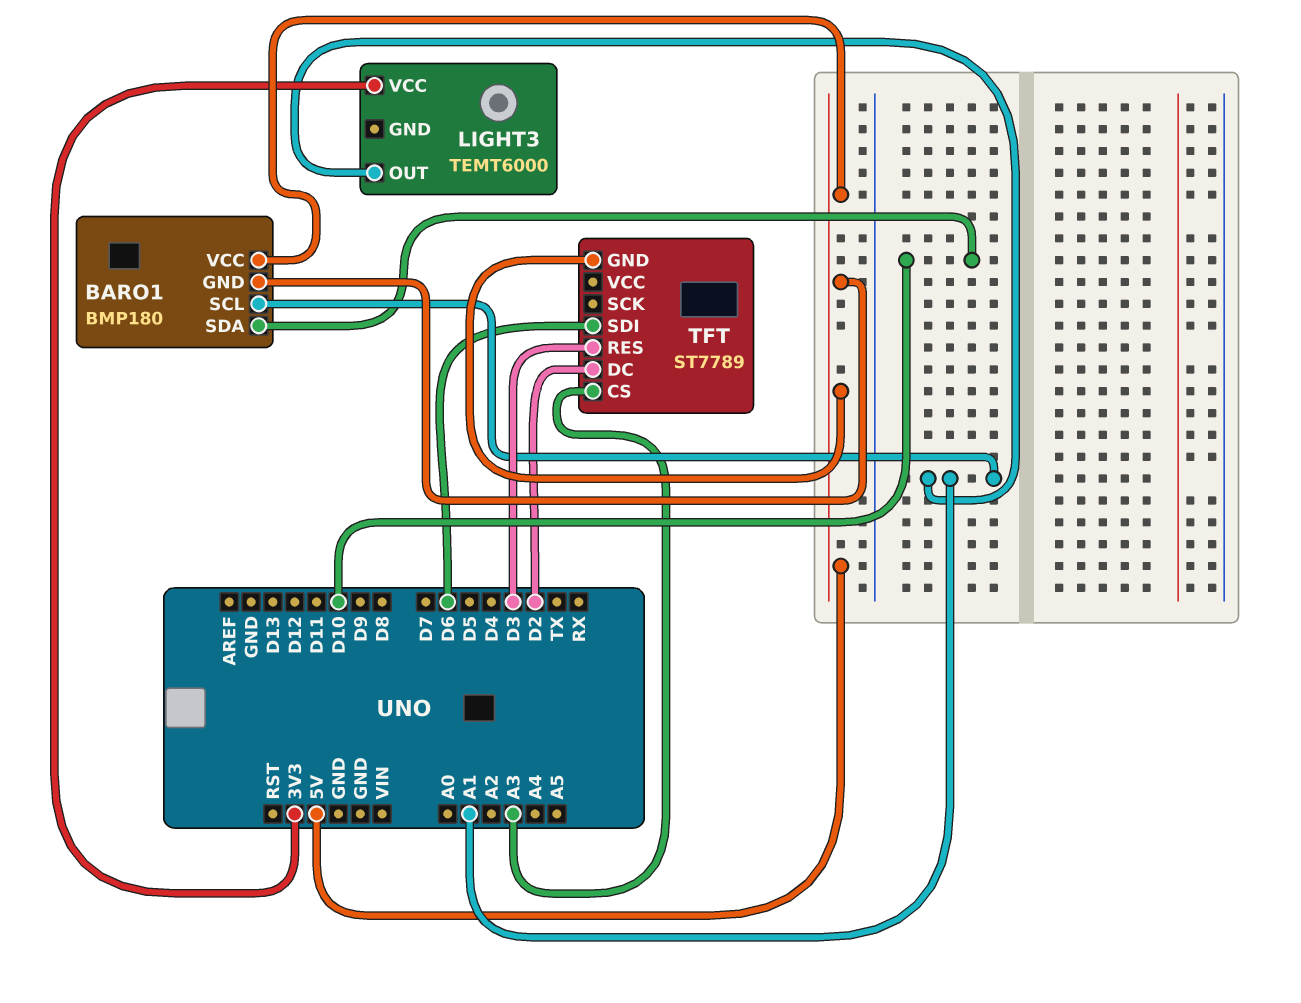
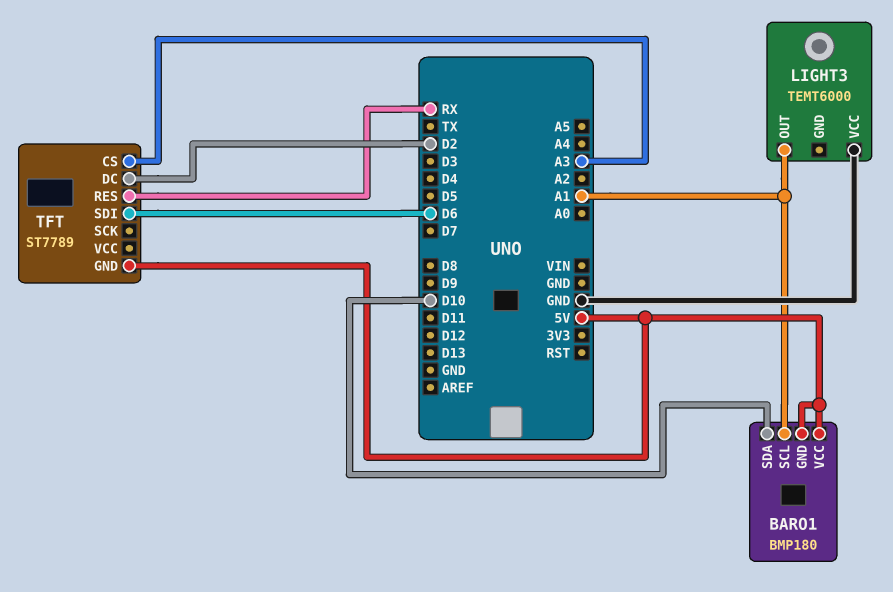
LIGHT3 pin VCC: 3V3 -> GND
TFT pin RES: D3 -> RX

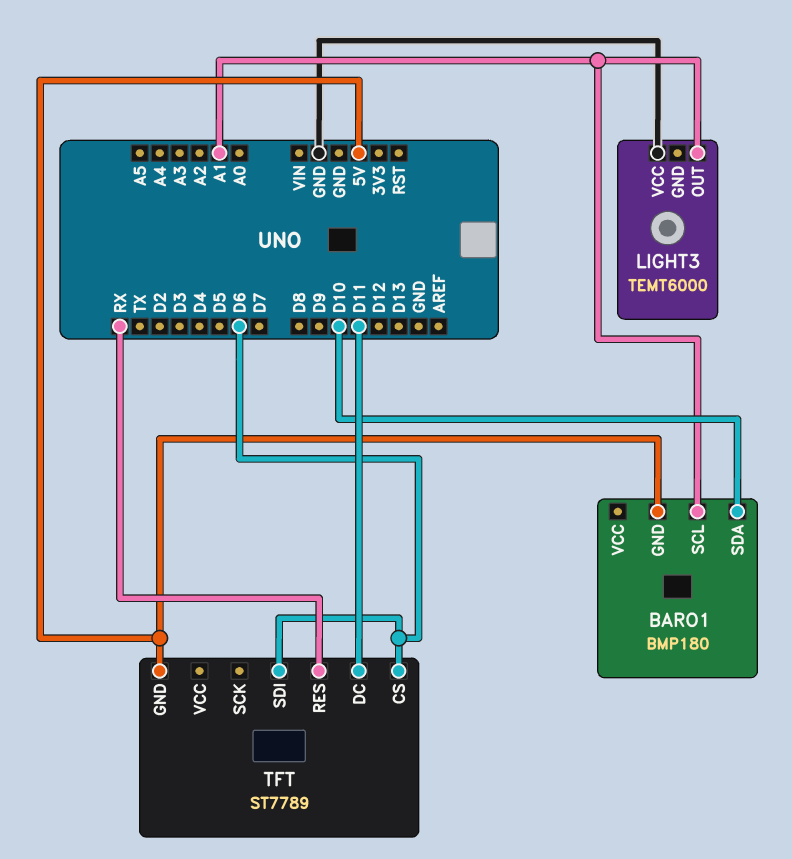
BARO1 pin VCC: 5V -> none
TFT pin CS: A3 -> D6
TFT pin DC: D2 -> D11

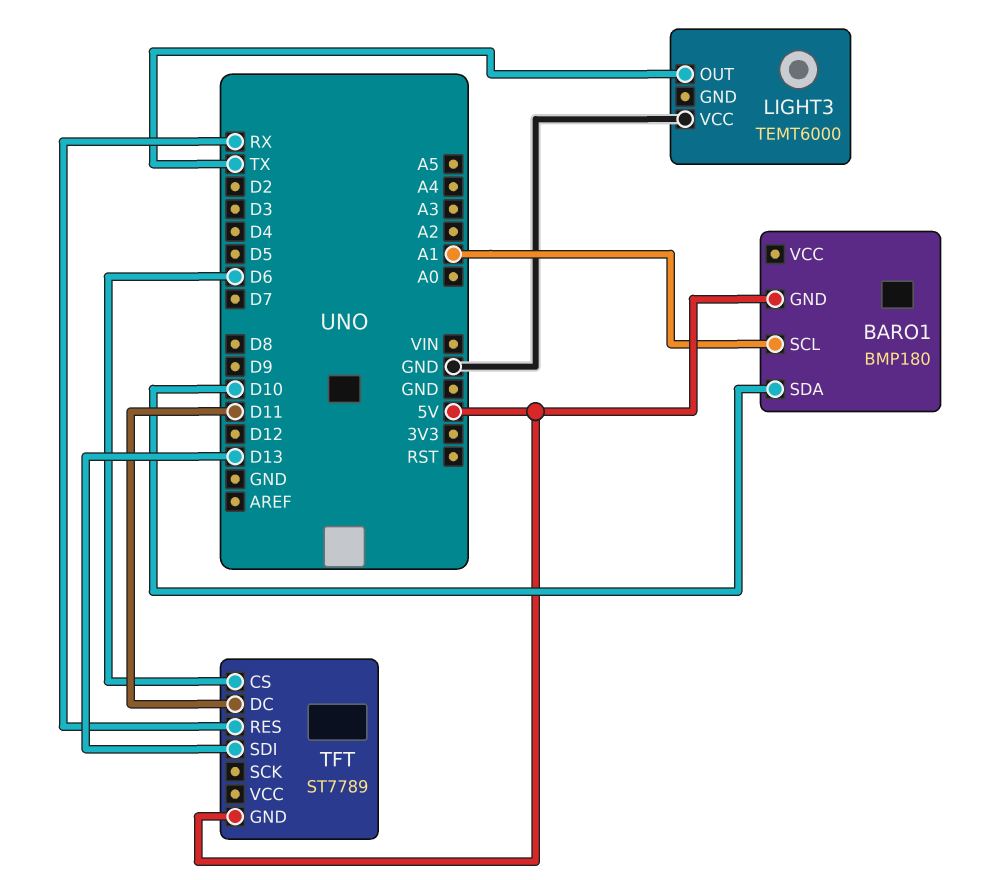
LIGHT3 pin OUT: A1 -> TX
TFT pin SDI: D6 -> D13

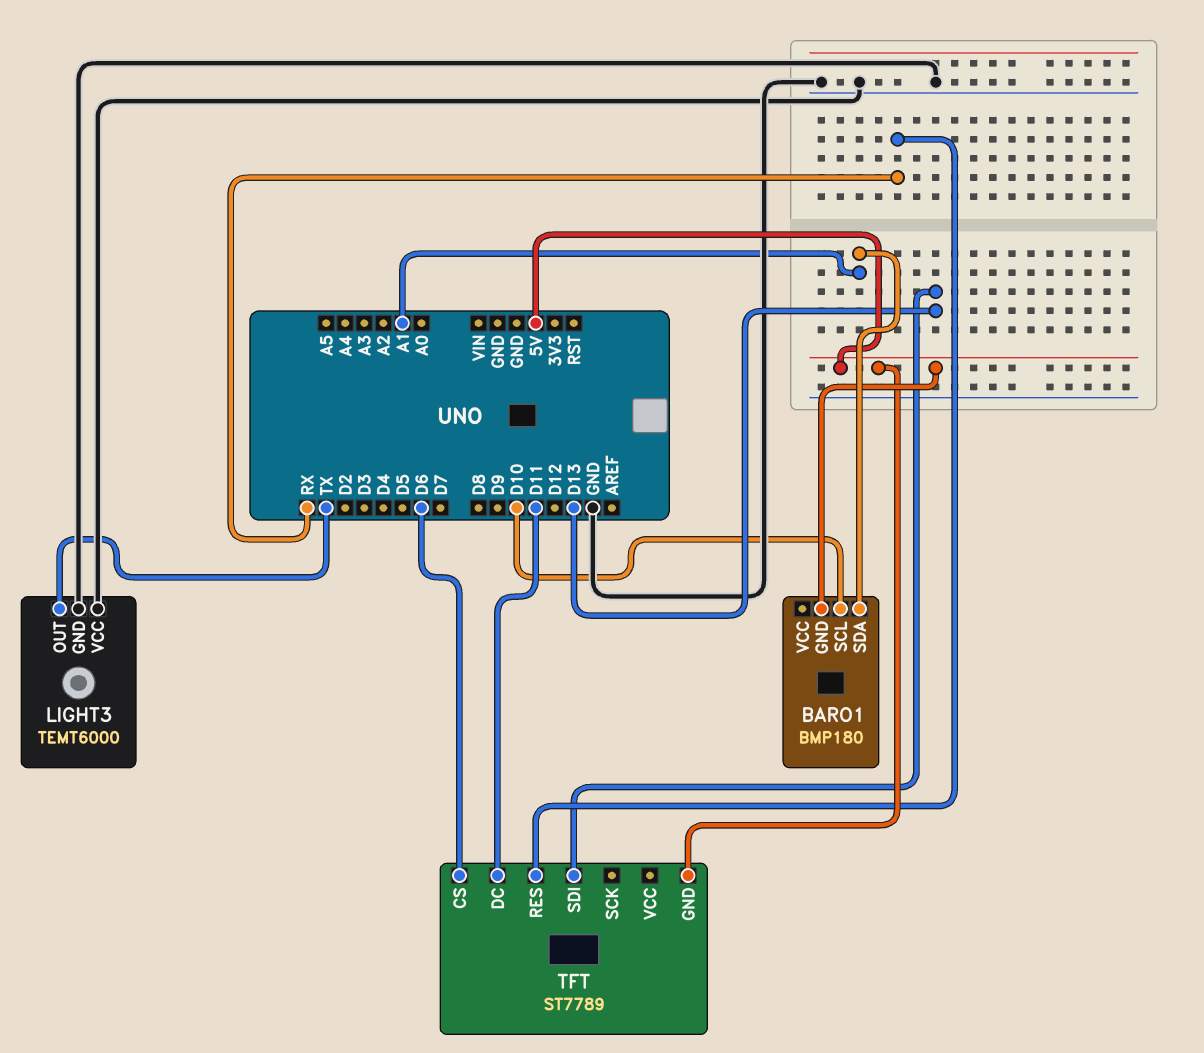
BARO1 pin SCL: A1 -> D10
BARO1 pin SDA: D10 -> A1
LIGHT3 pin GND: none -> GND

